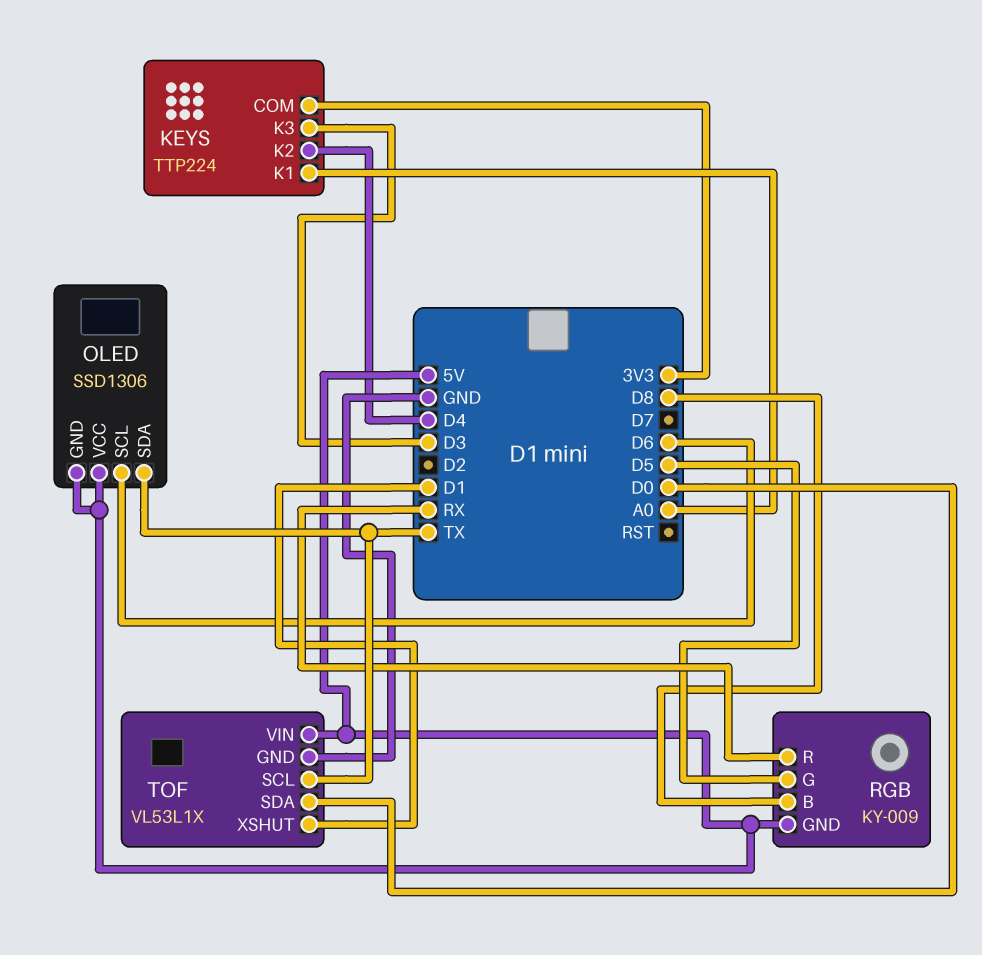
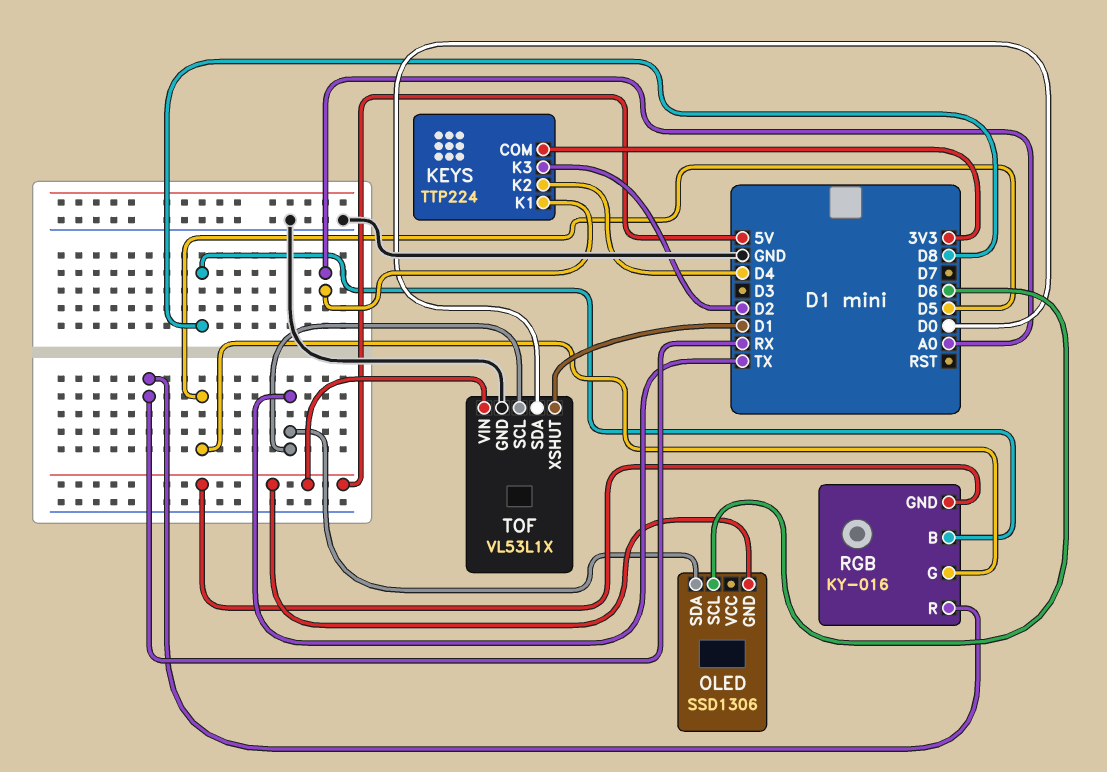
KEYS pin K3: D3 -> D2
OLED pin VCC: 5V -> none
RGB: KY-009 -> KY-016

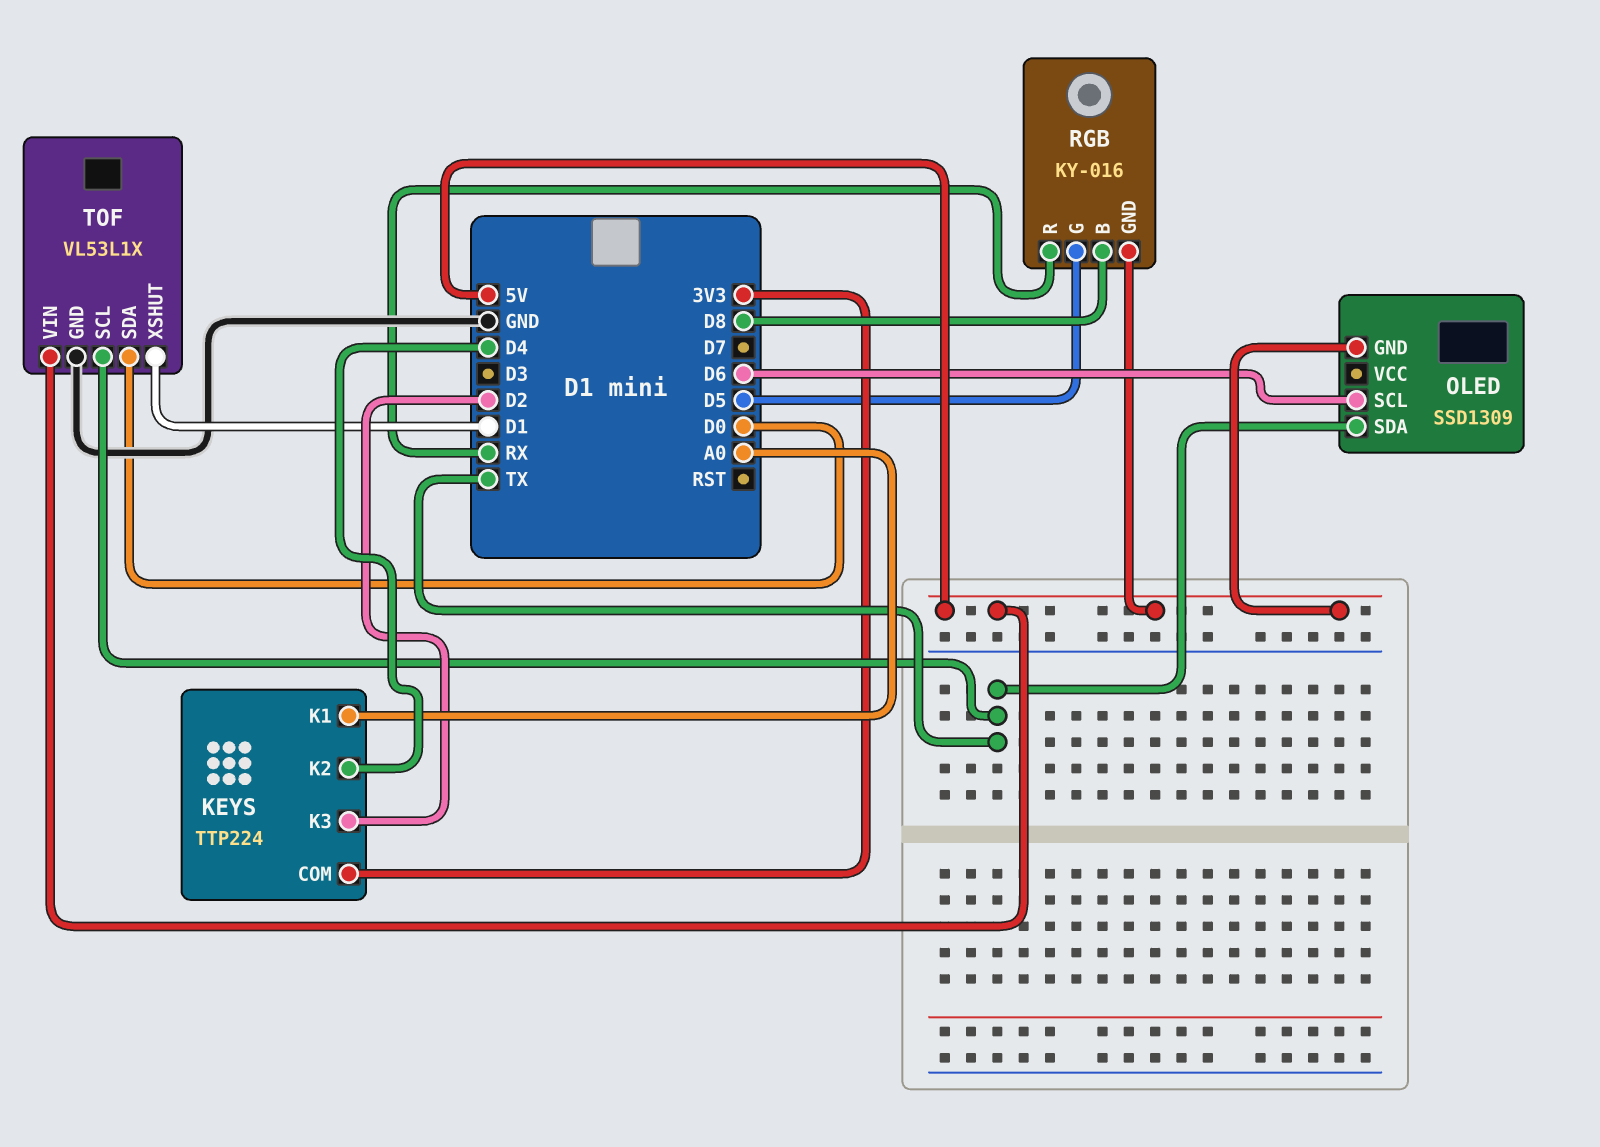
OLED: SSD1306 -> SSD1309

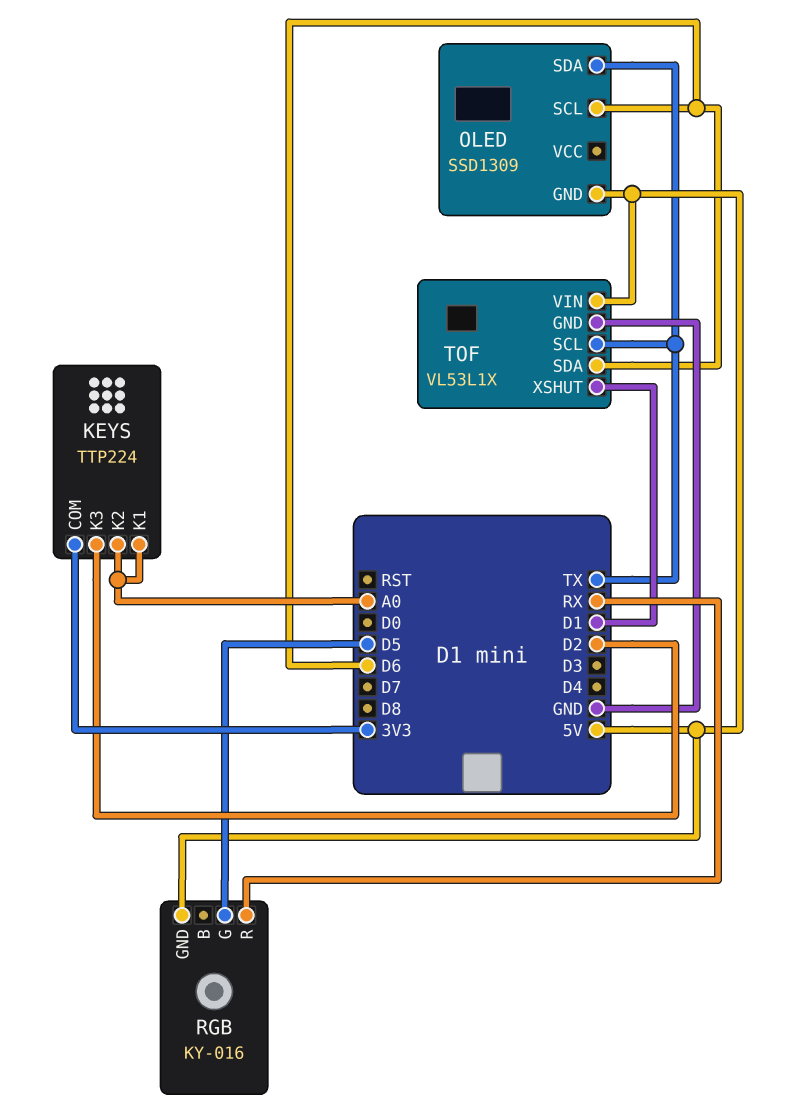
KEYS pin K2: D4 -> A0
RGB pin B: D8 -> none
TOF pin SDA: D0 -> D6

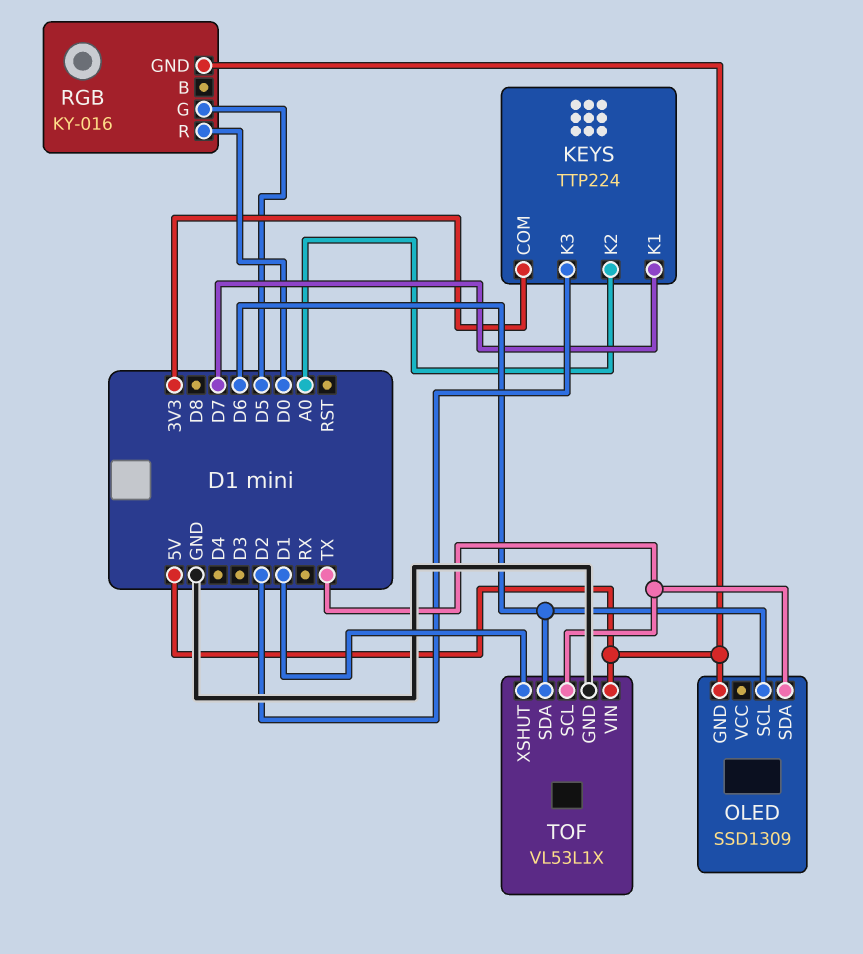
KEYS pin K1: A0 -> D7
RGB pin R: RX -> D0

